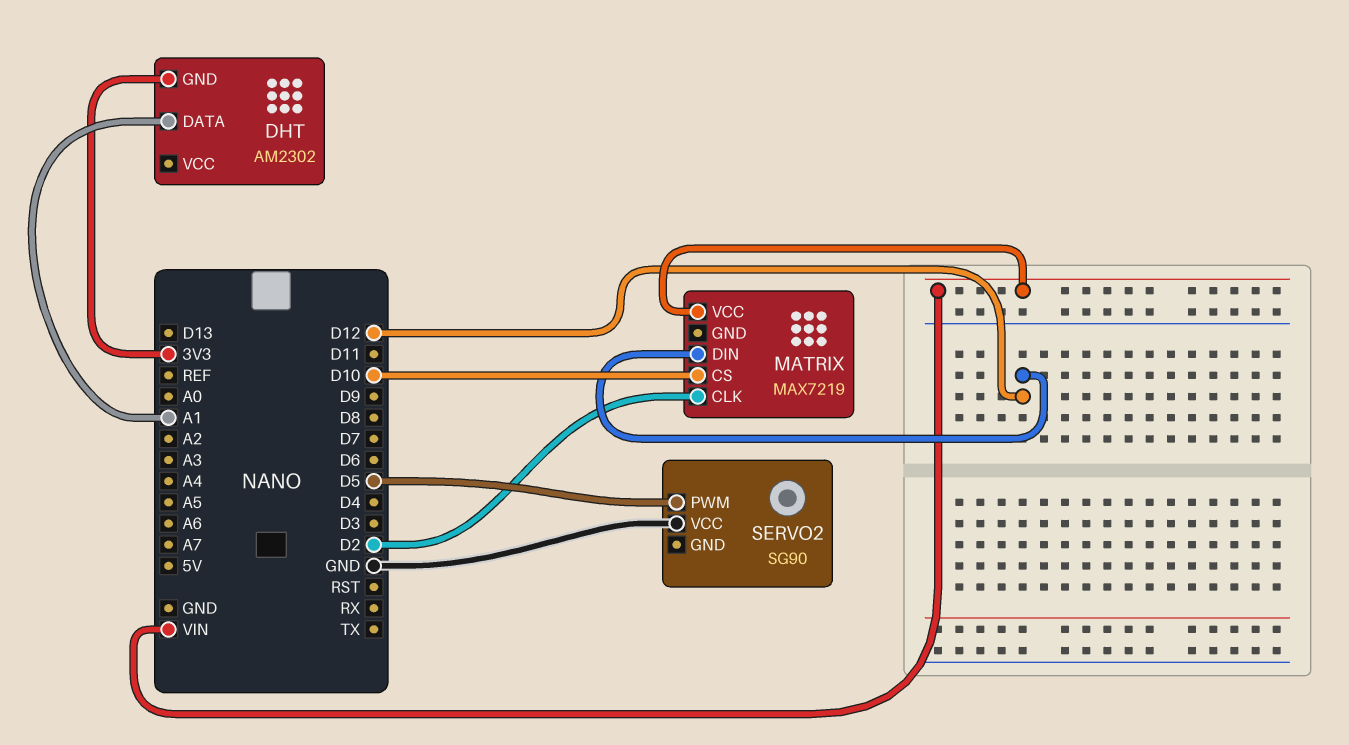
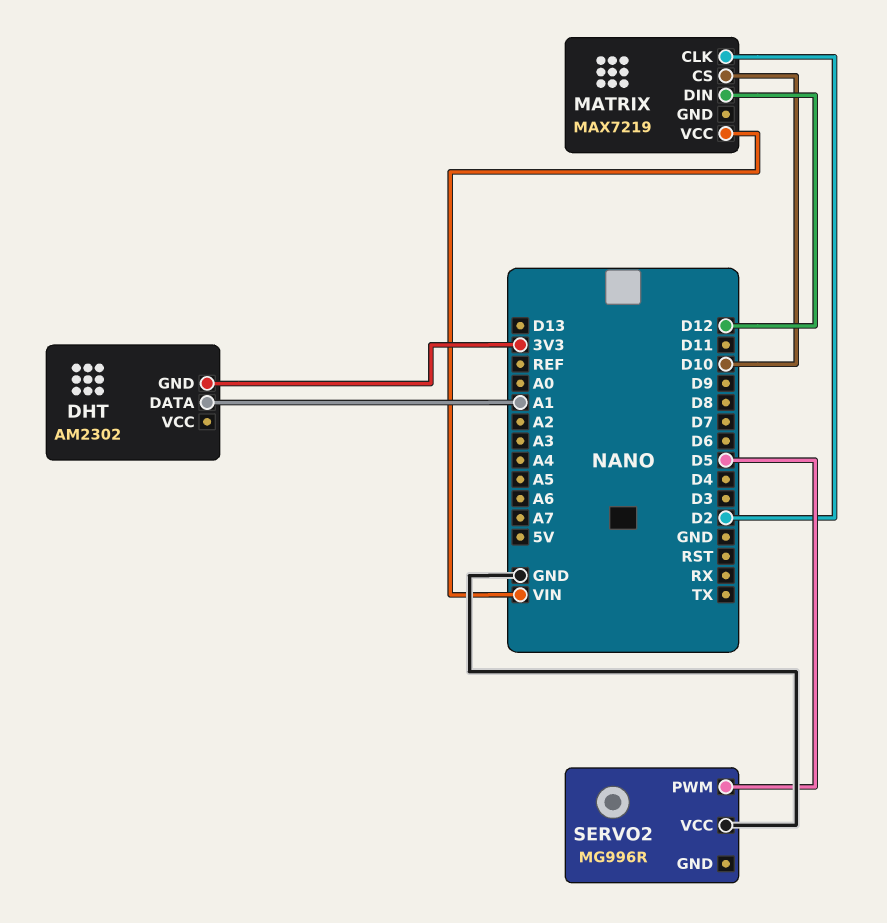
SERVO2: SG90 -> MG996R

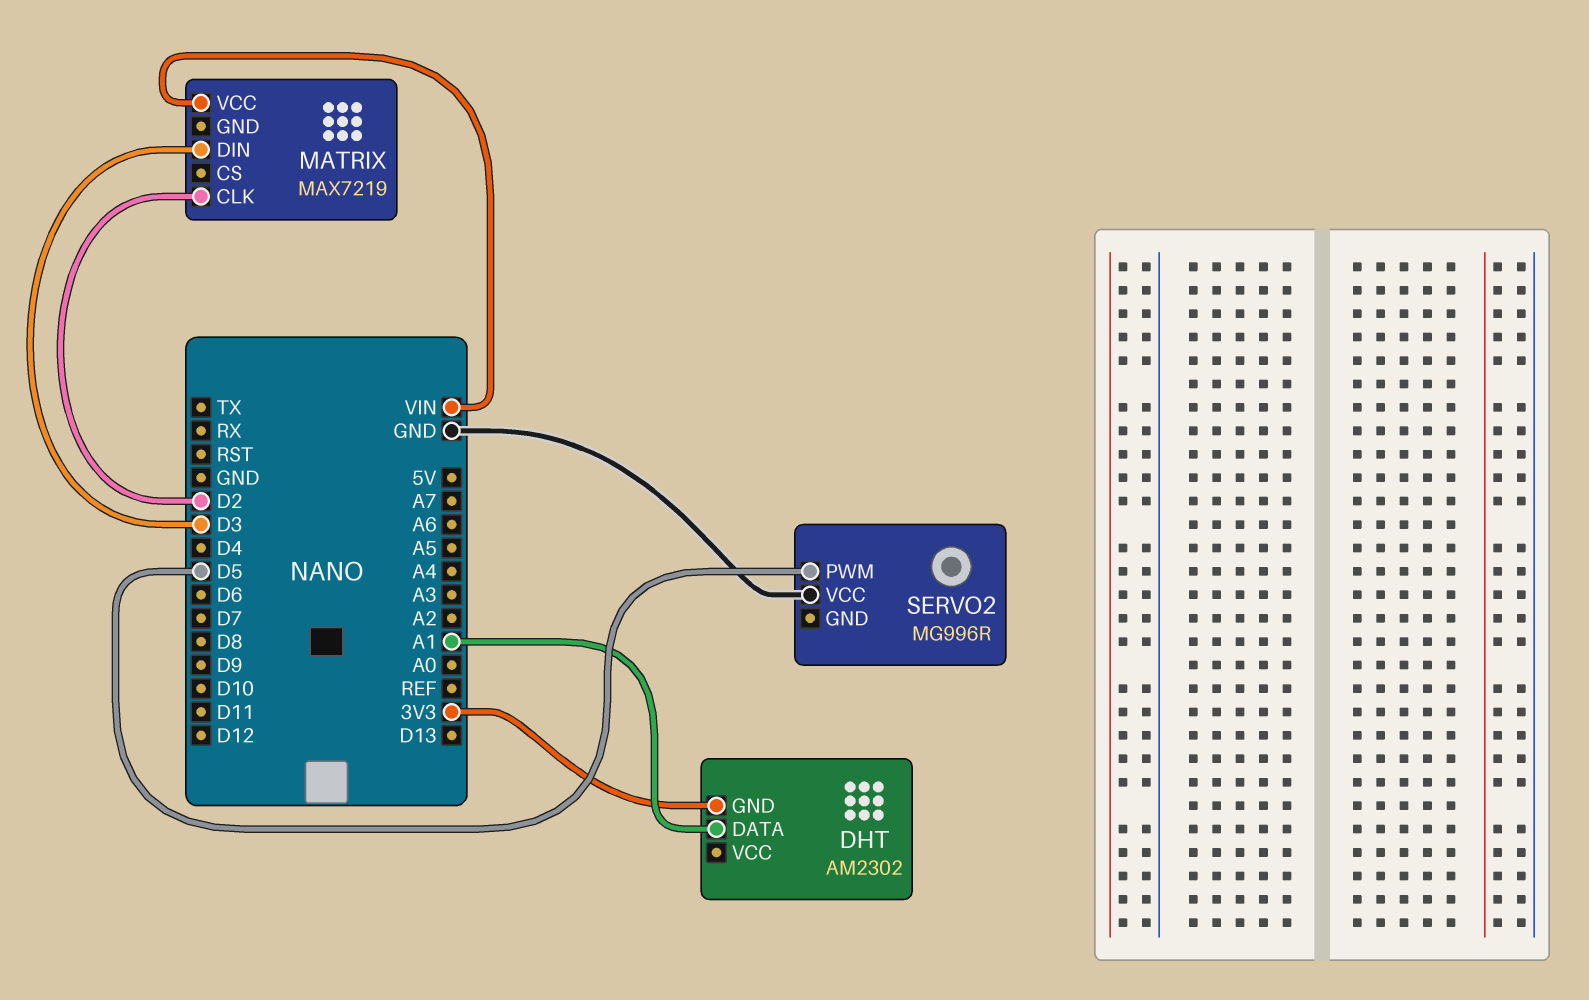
MATRIX pin CS: D10 -> none
MATRIX pin DIN: D12 -> D3

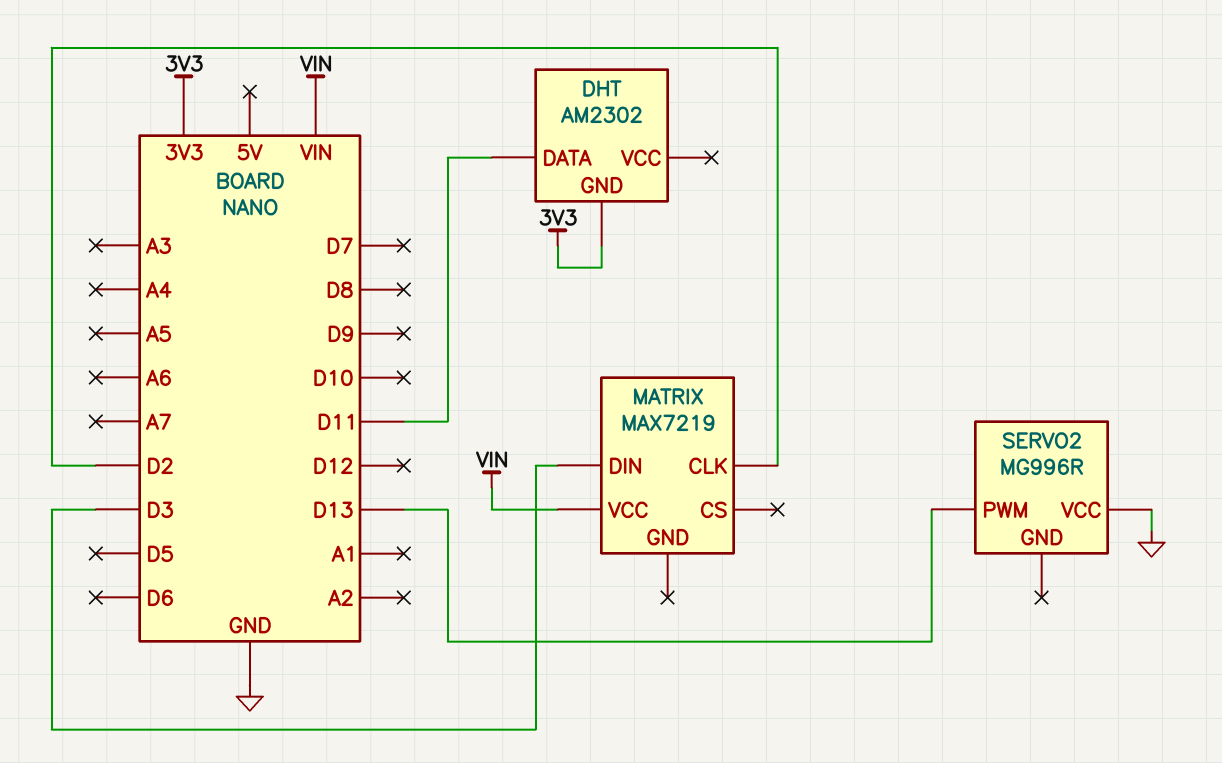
DHT pin DATA: A1 -> D11
SERVO2 pin PWM: D5 -> D13

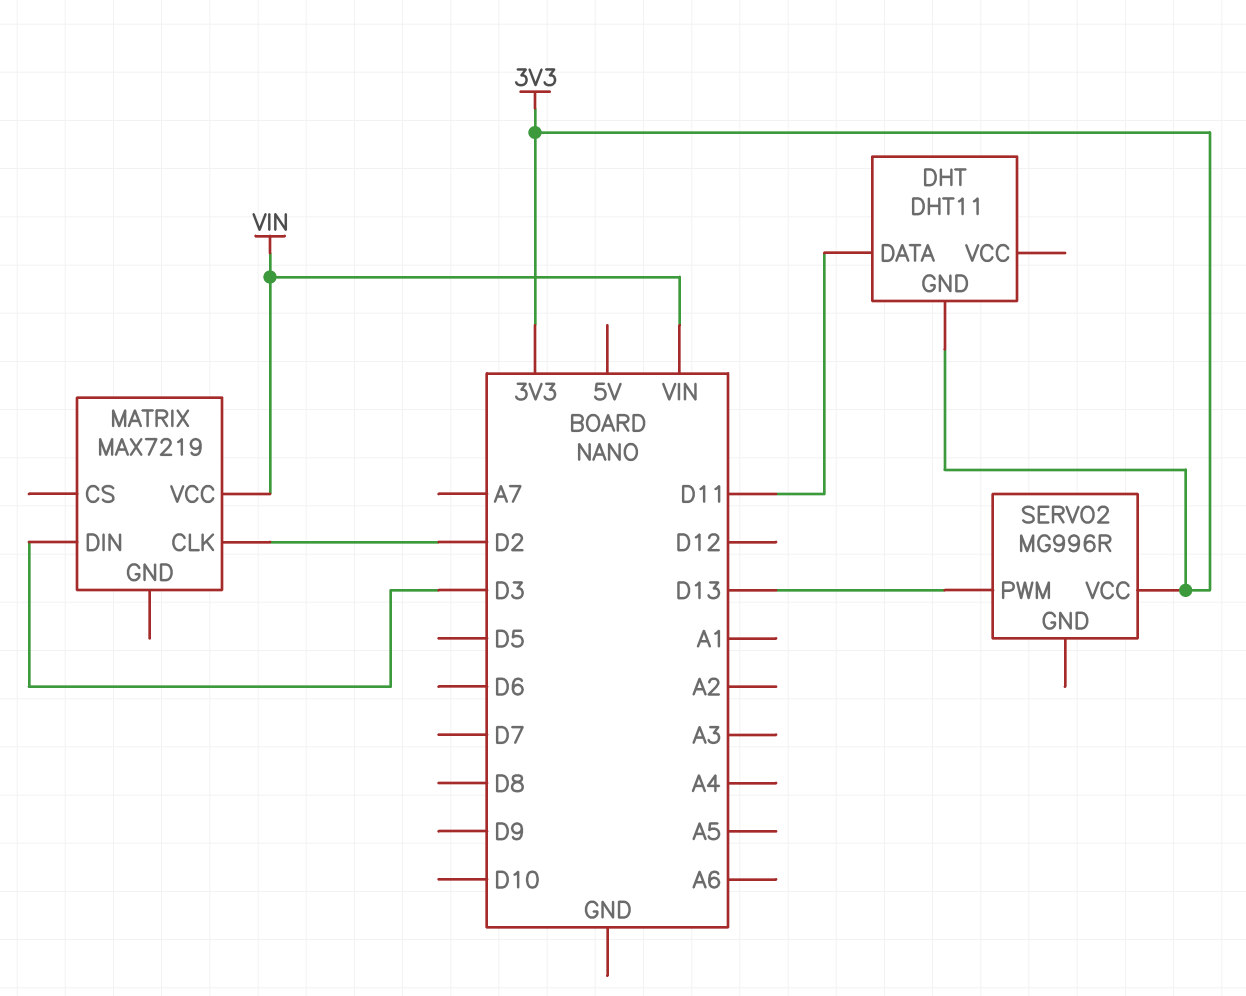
DHT: AM2302 -> DHT11
SERVO2 pin VCC: GND -> 3V3

